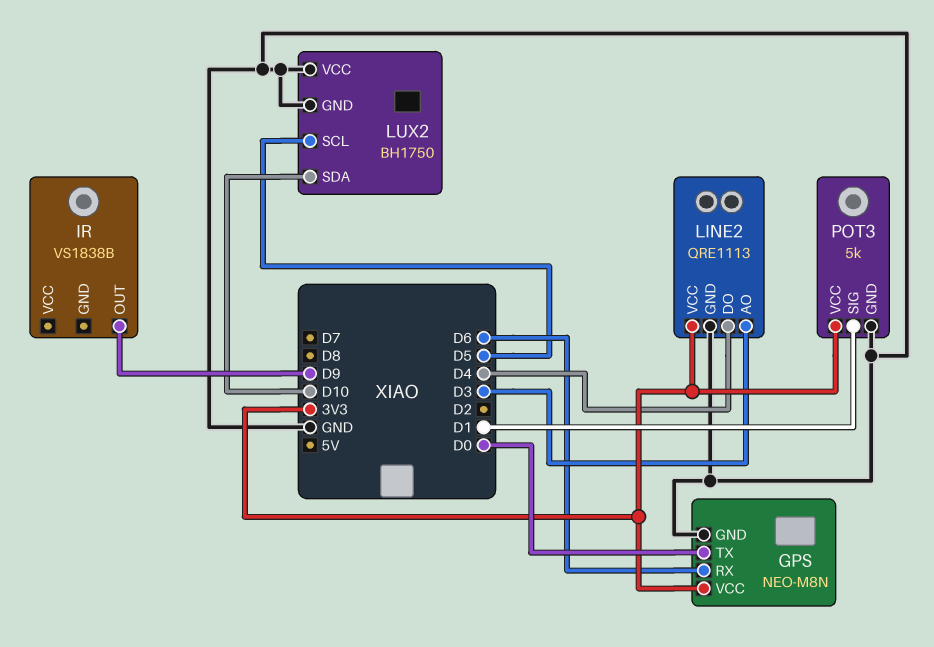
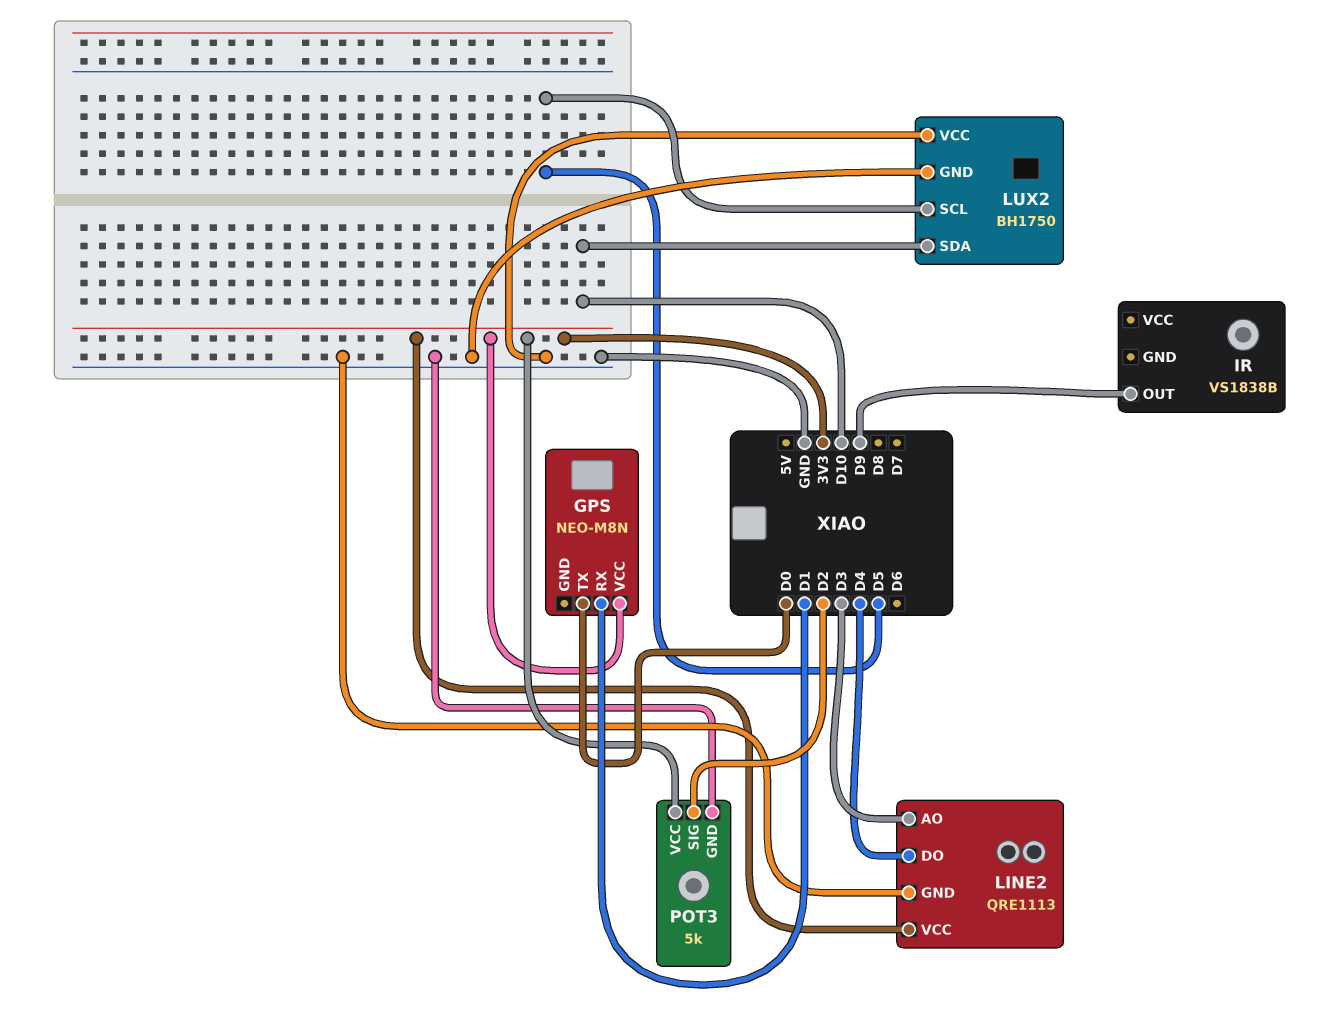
GPS pin GND: GND -> none
GPS pin RX: D6 -> D1
POT3 pin SIG: D1 -> D2

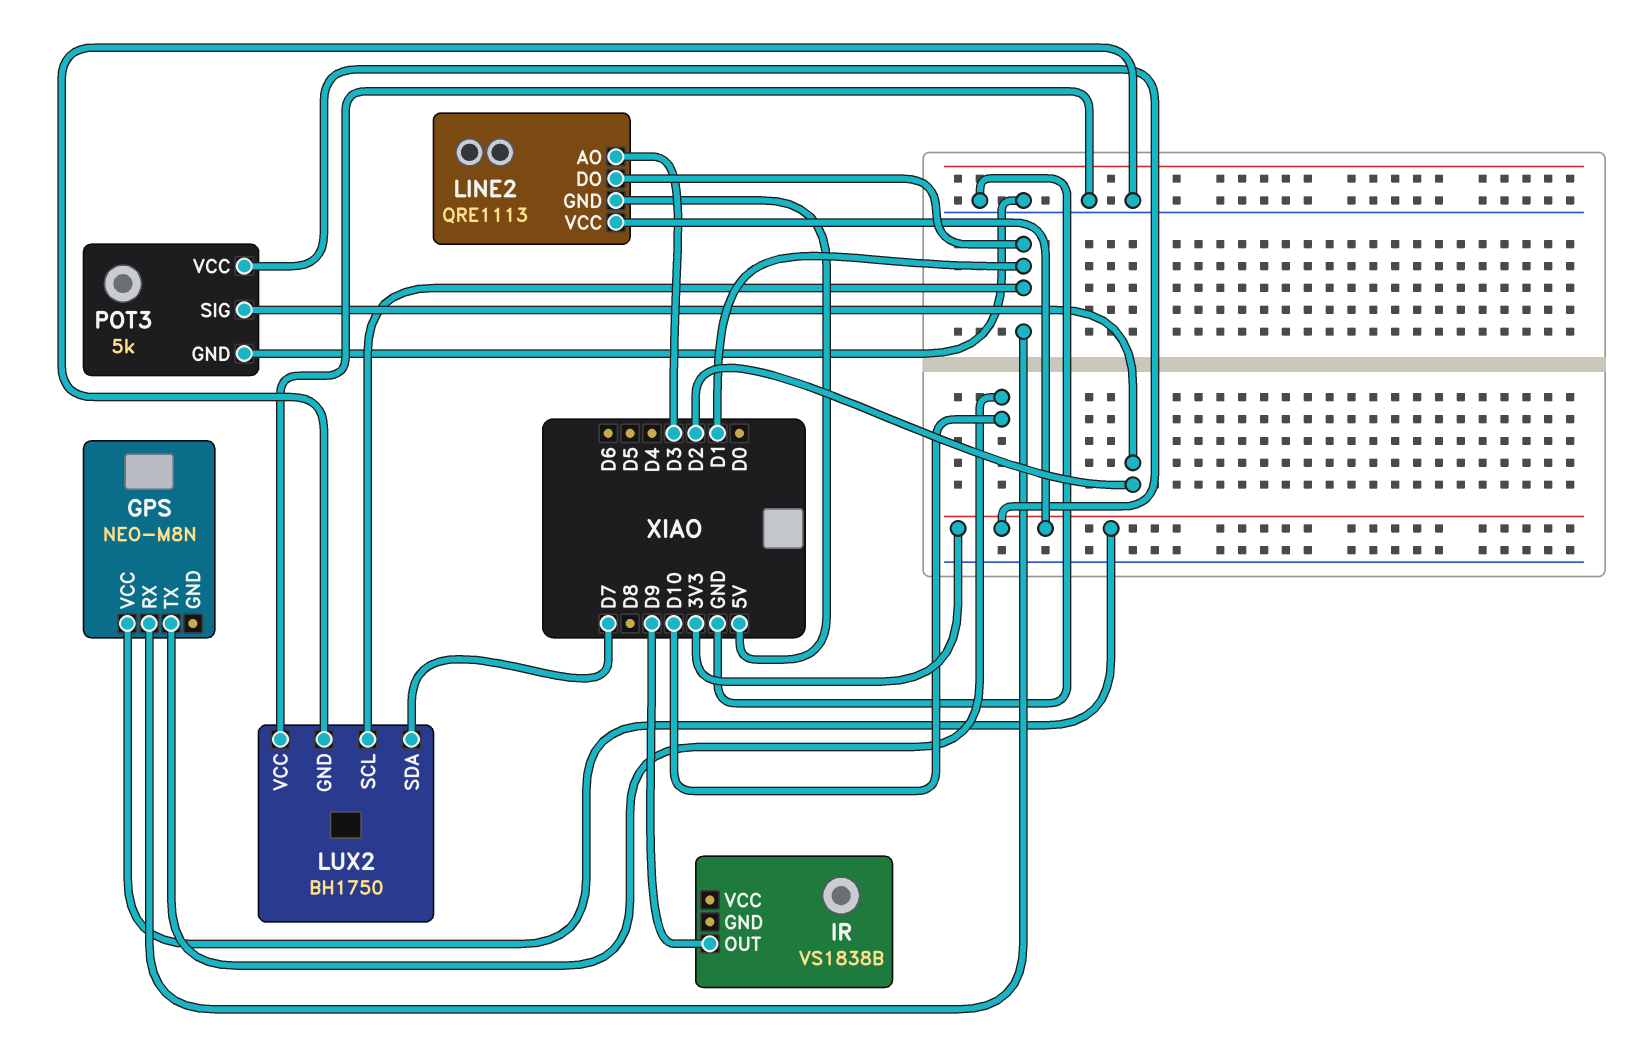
GPS pin TX: D0 -> D10
LINE2 pin DO: D4 -> D1
LINE2 pin GND: GND -> 5V
LUX2 pin SCL: D5 -> D1
LUX2 pin SDA: D10 -> D7

